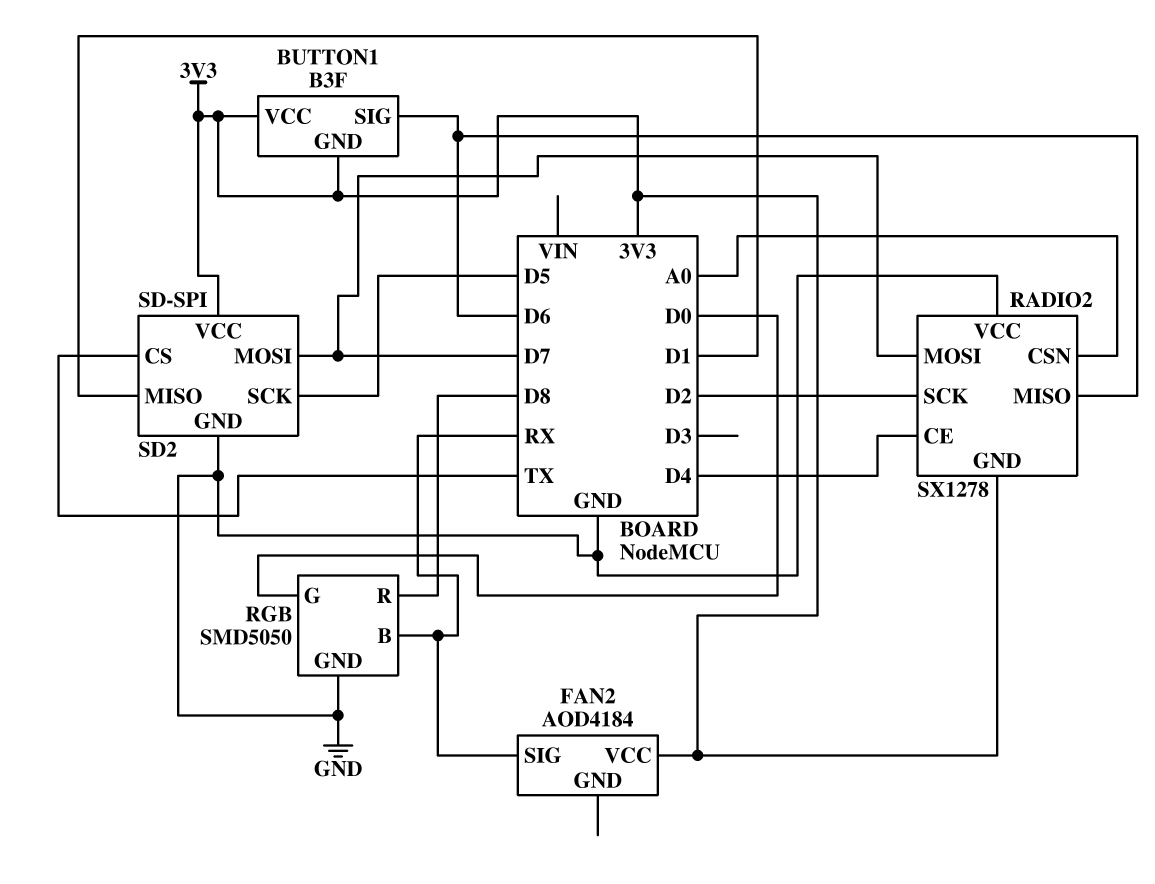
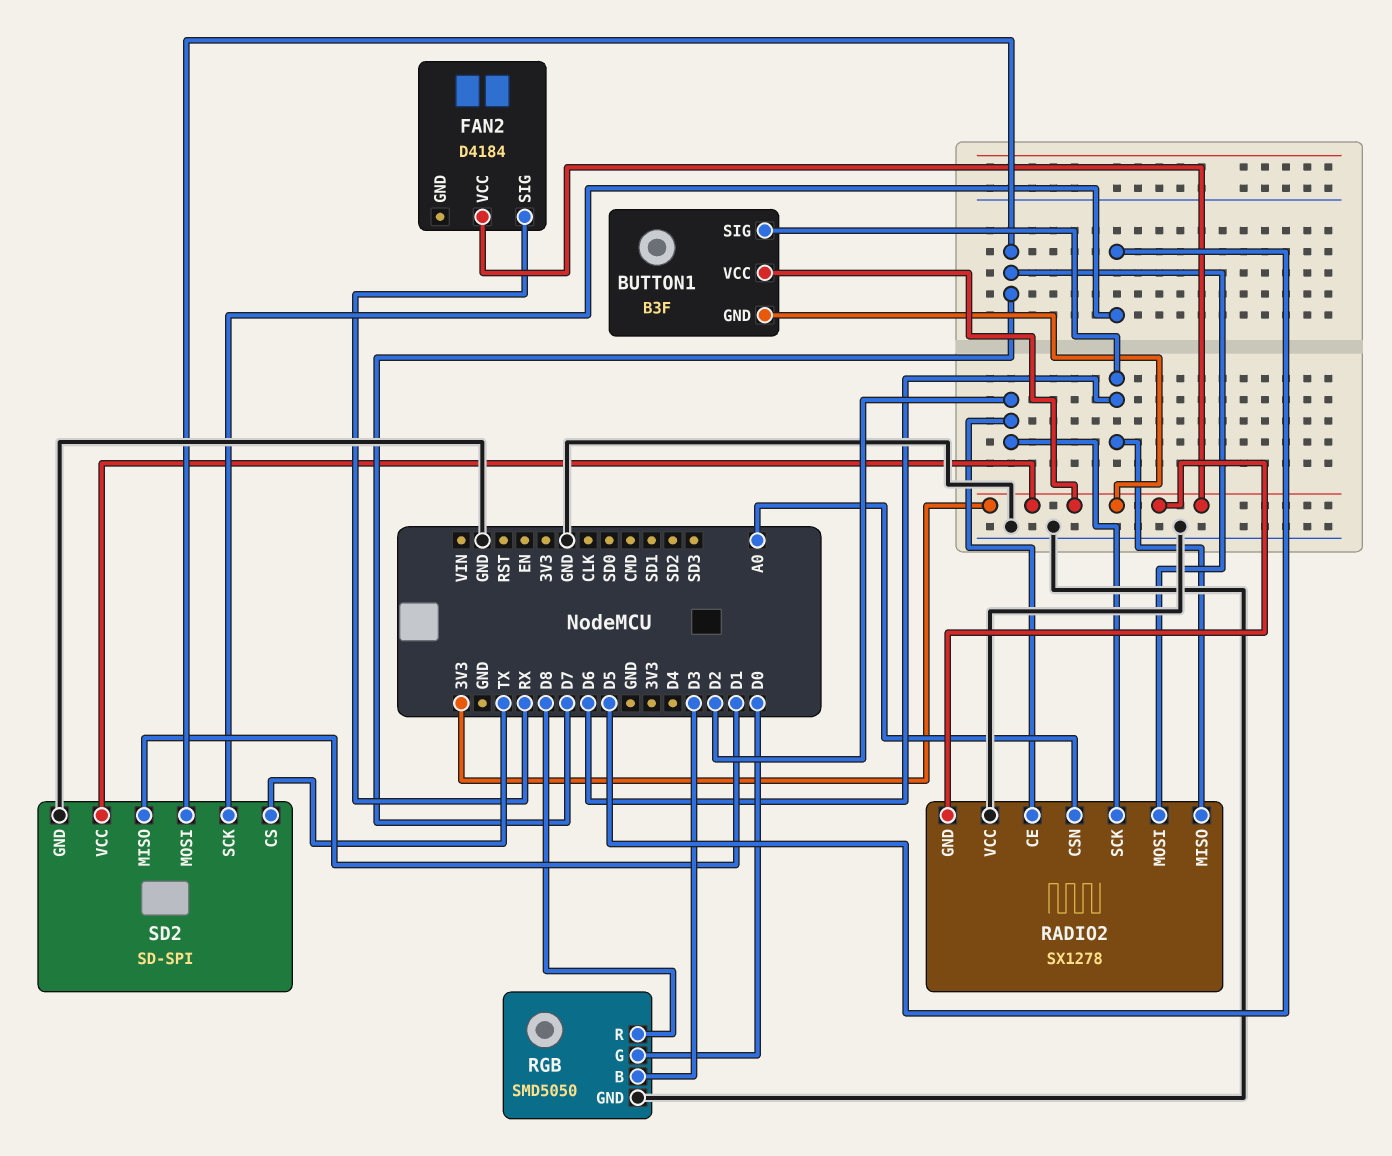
FAN2: AOD4184 -> D4184
RADIO2 pin CE: D4 -> D2
RGB pin B: RX -> D3

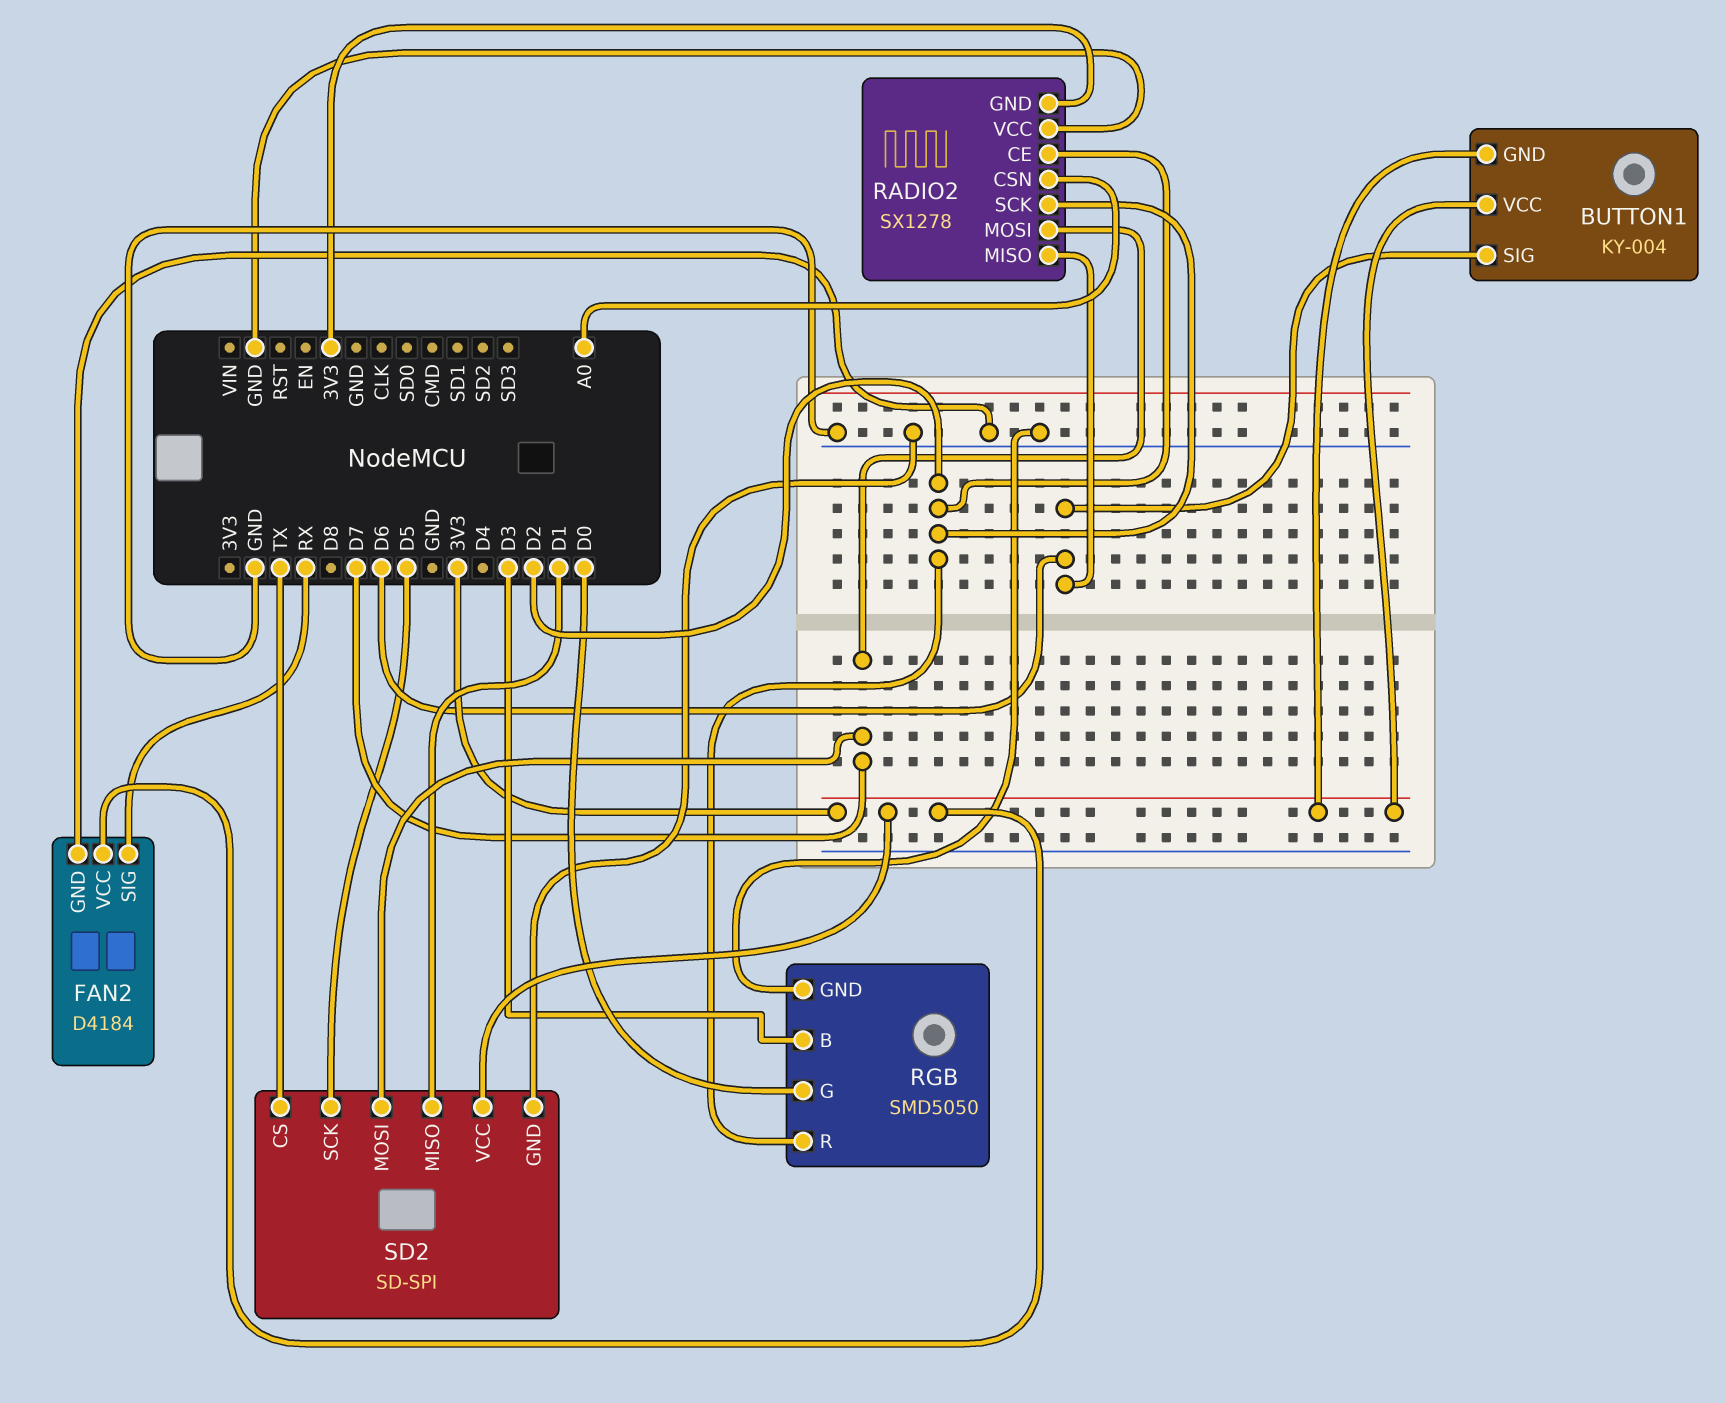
BUTTON1: B3F -> KY-004
FAN2 pin GND: none -> GND
RGB pin R: D8 -> D2

